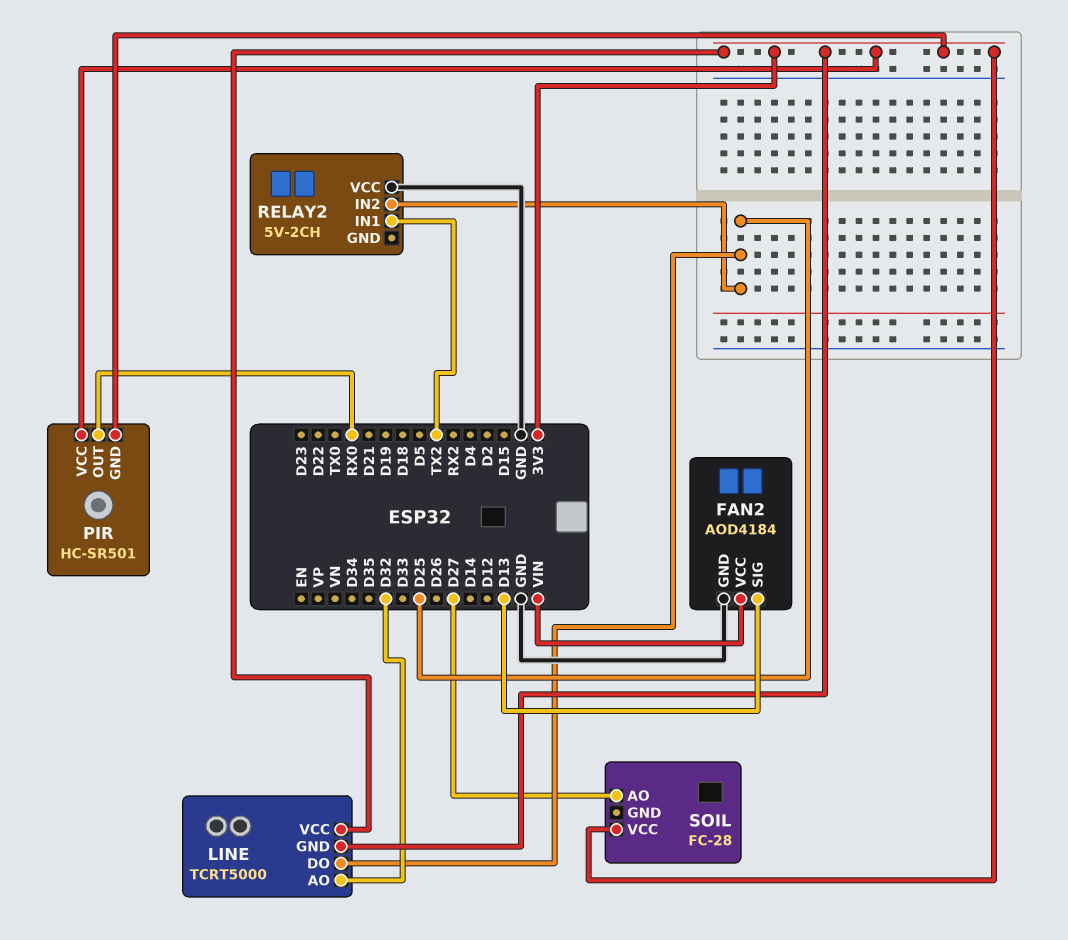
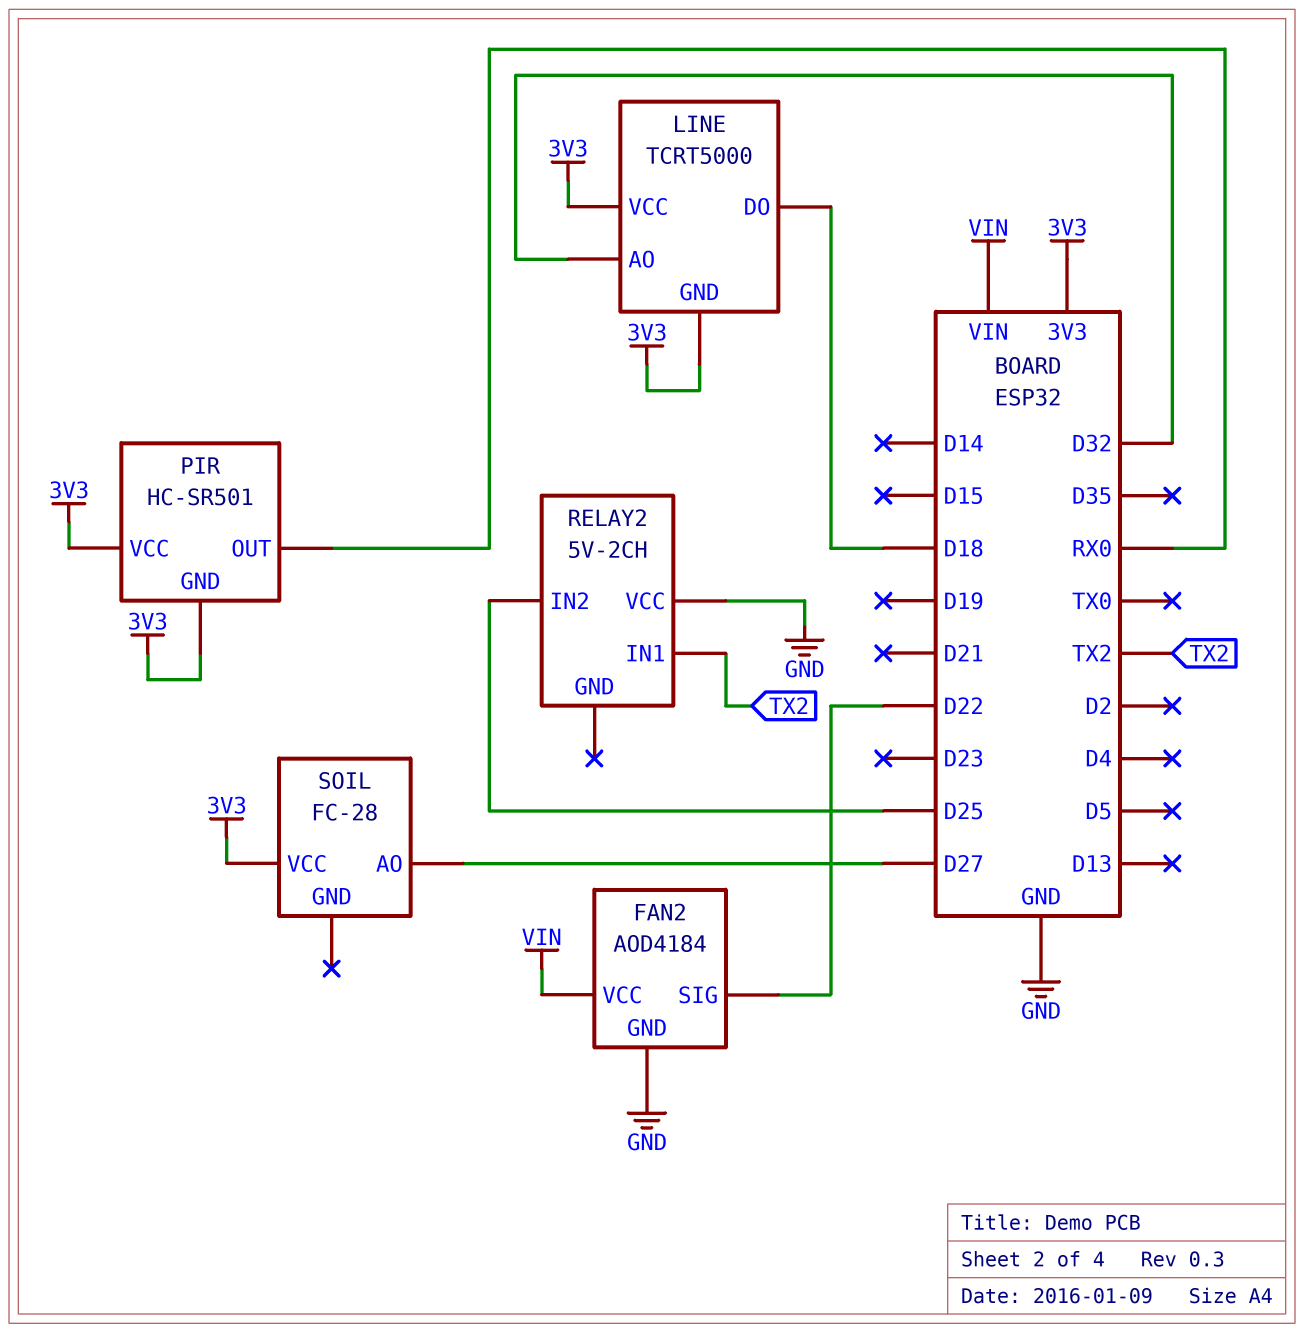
FAN2 pin SIG: D13 -> D22
LINE pin DO: D25 -> D18

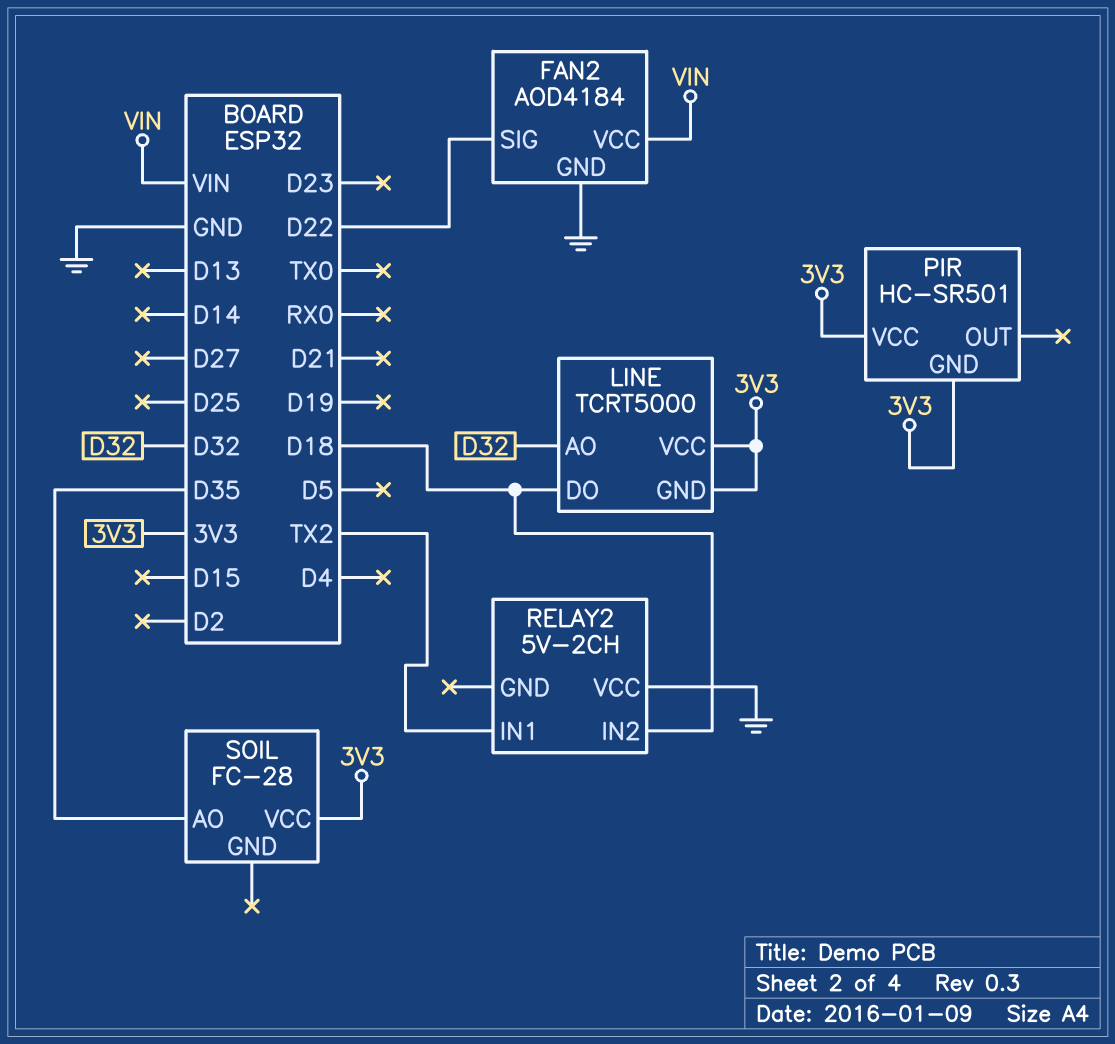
PIR pin OUT: RX0 -> none
RELAY2 pin IN2: D25 -> D18
SOIL pin AO: D27 -> D35

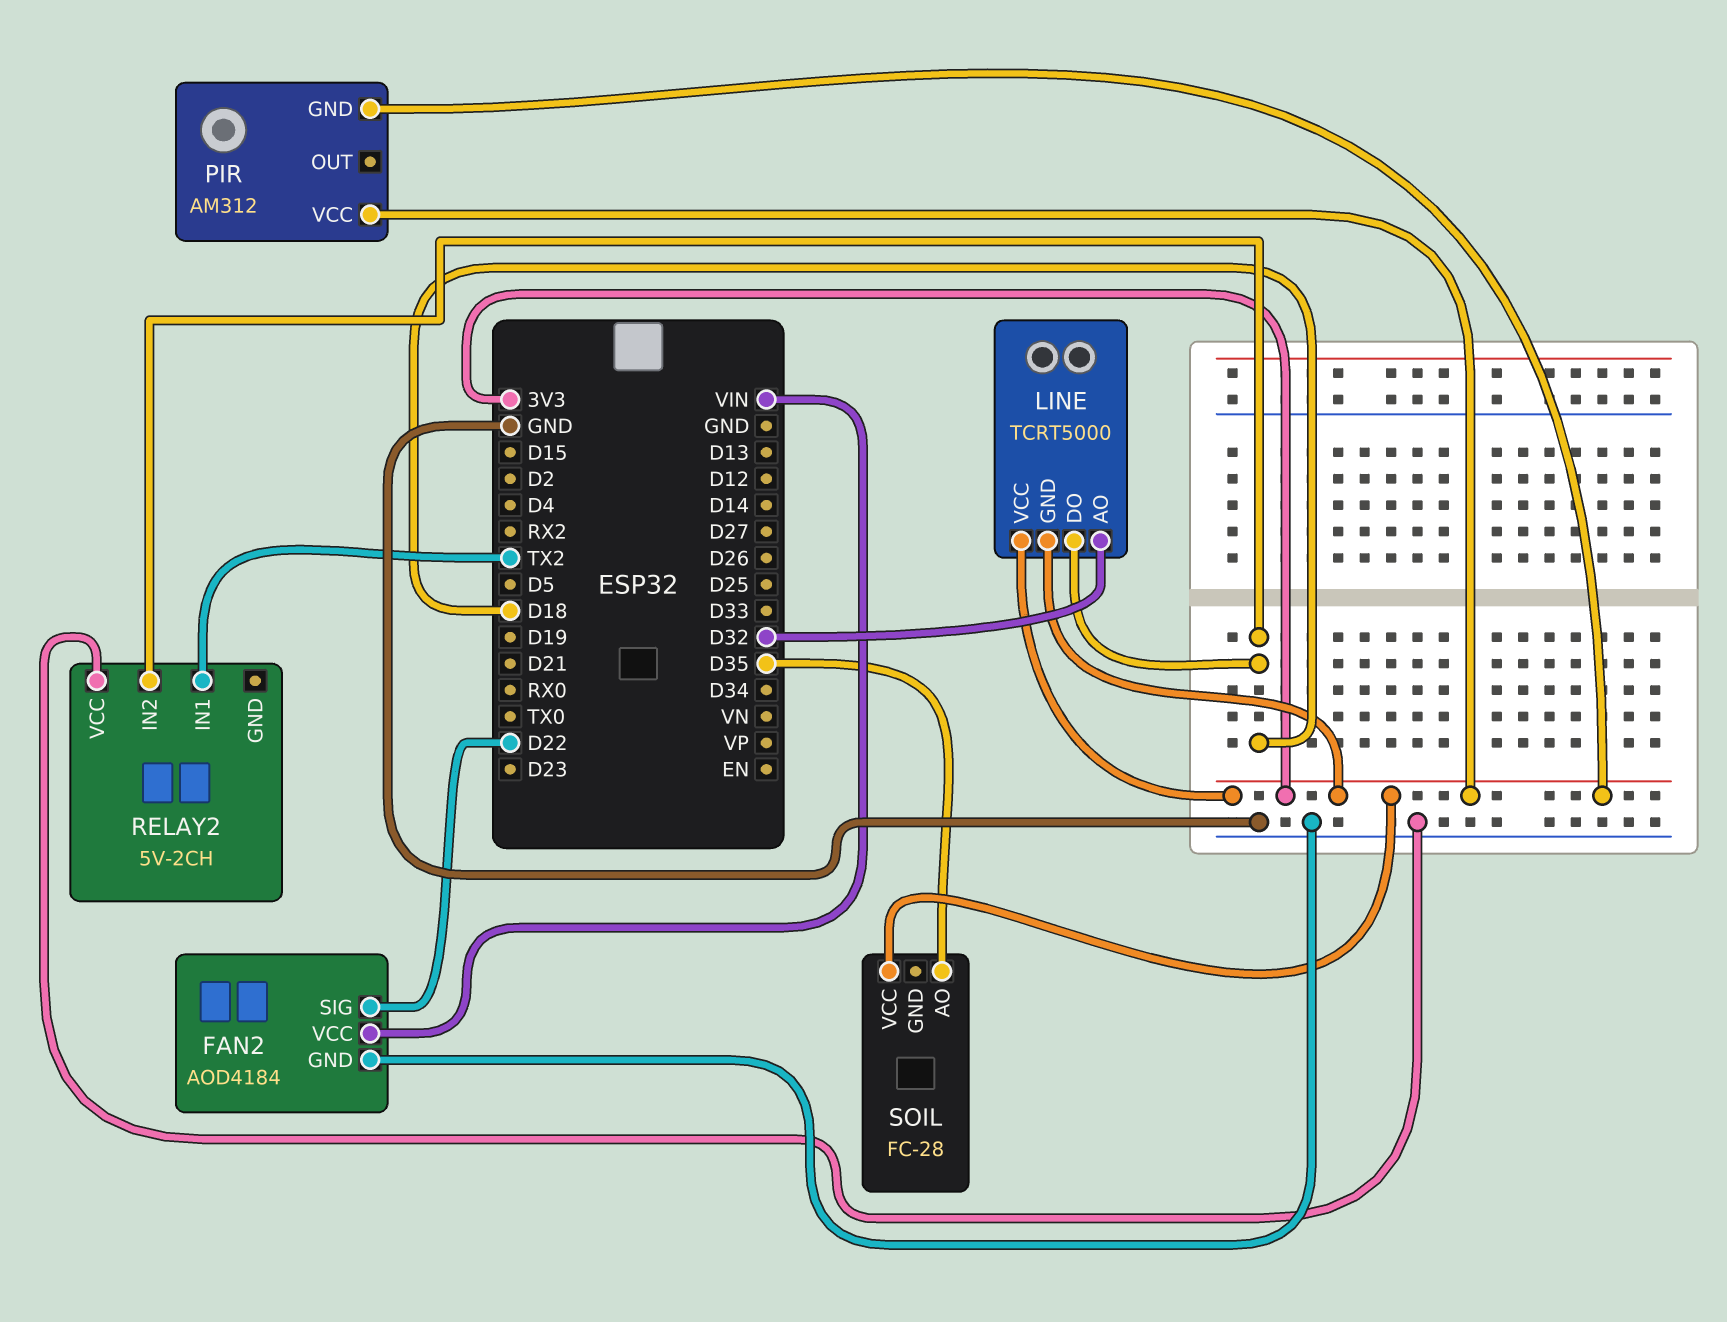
PIR: HC-SR501 -> AM312

